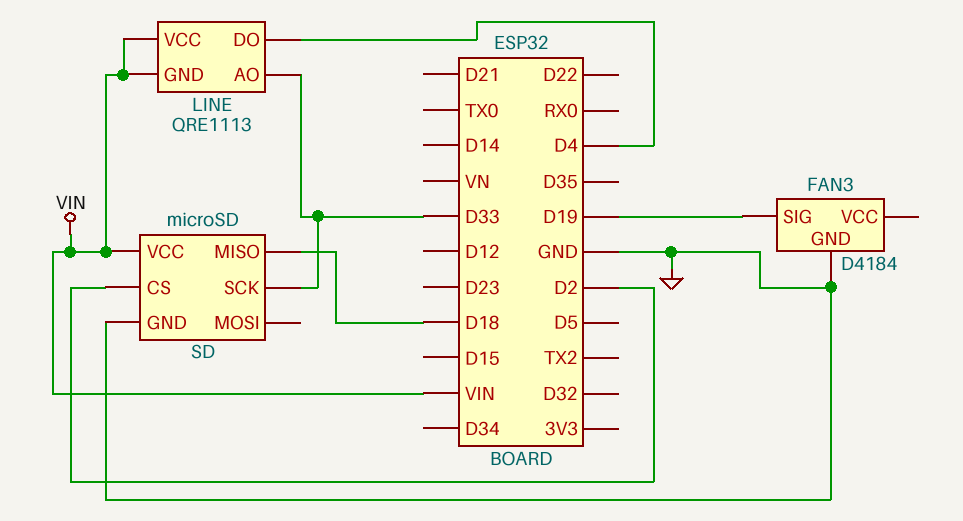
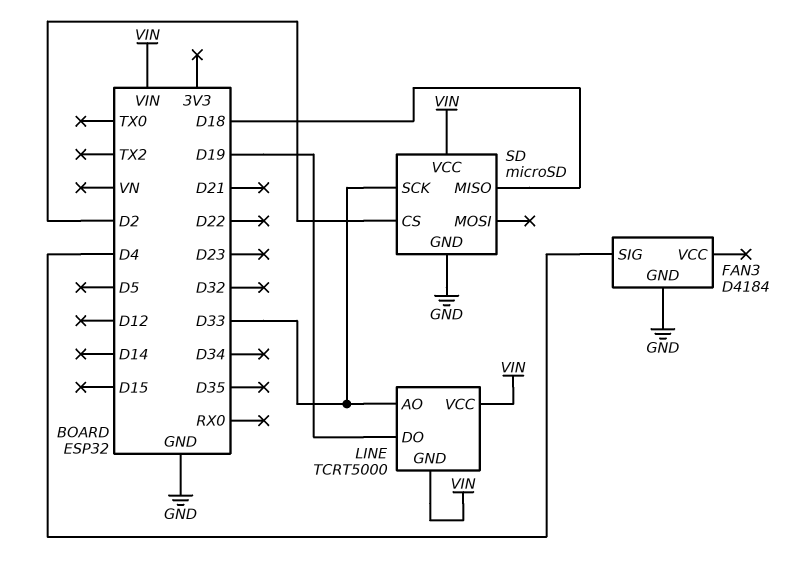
FAN3 pin SIG: D19 -> D4
LINE: QRE1113 -> TCRT5000
LINE pin DO: D4 -> D19

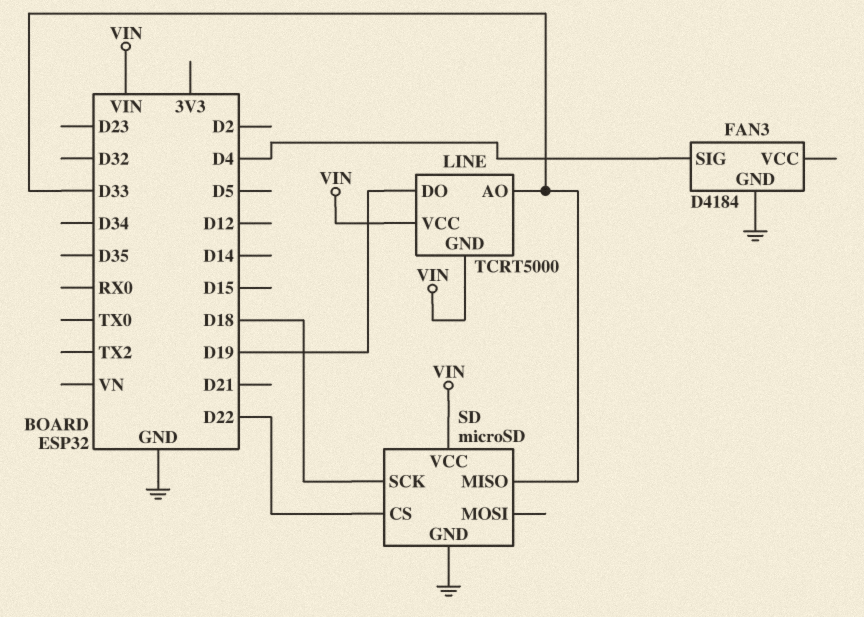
SD pin CS: D2 -> D22
SD pin MISO: D18 -> D33
SD pin SCK: D33 -> D18

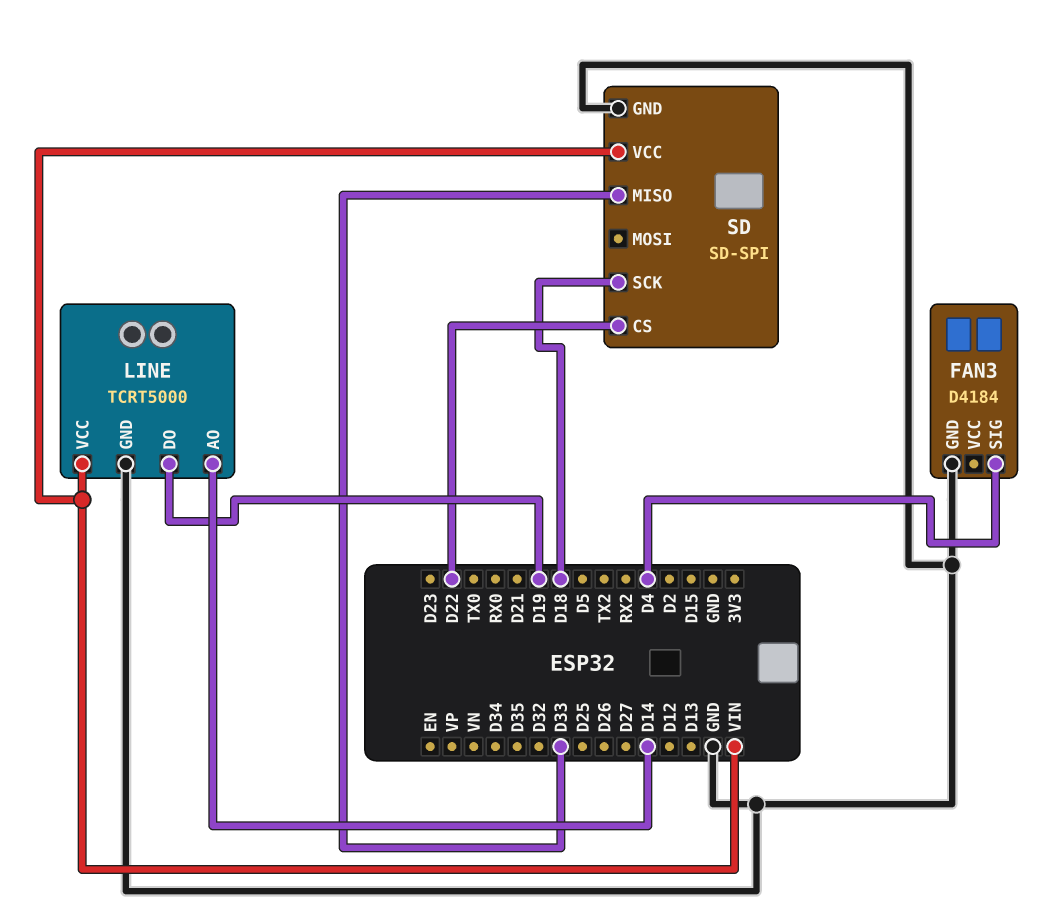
LINE pin AO: D33 -> D14
LINE pin GND: VIN -> GND
SD: microSD -> SD-SPI

